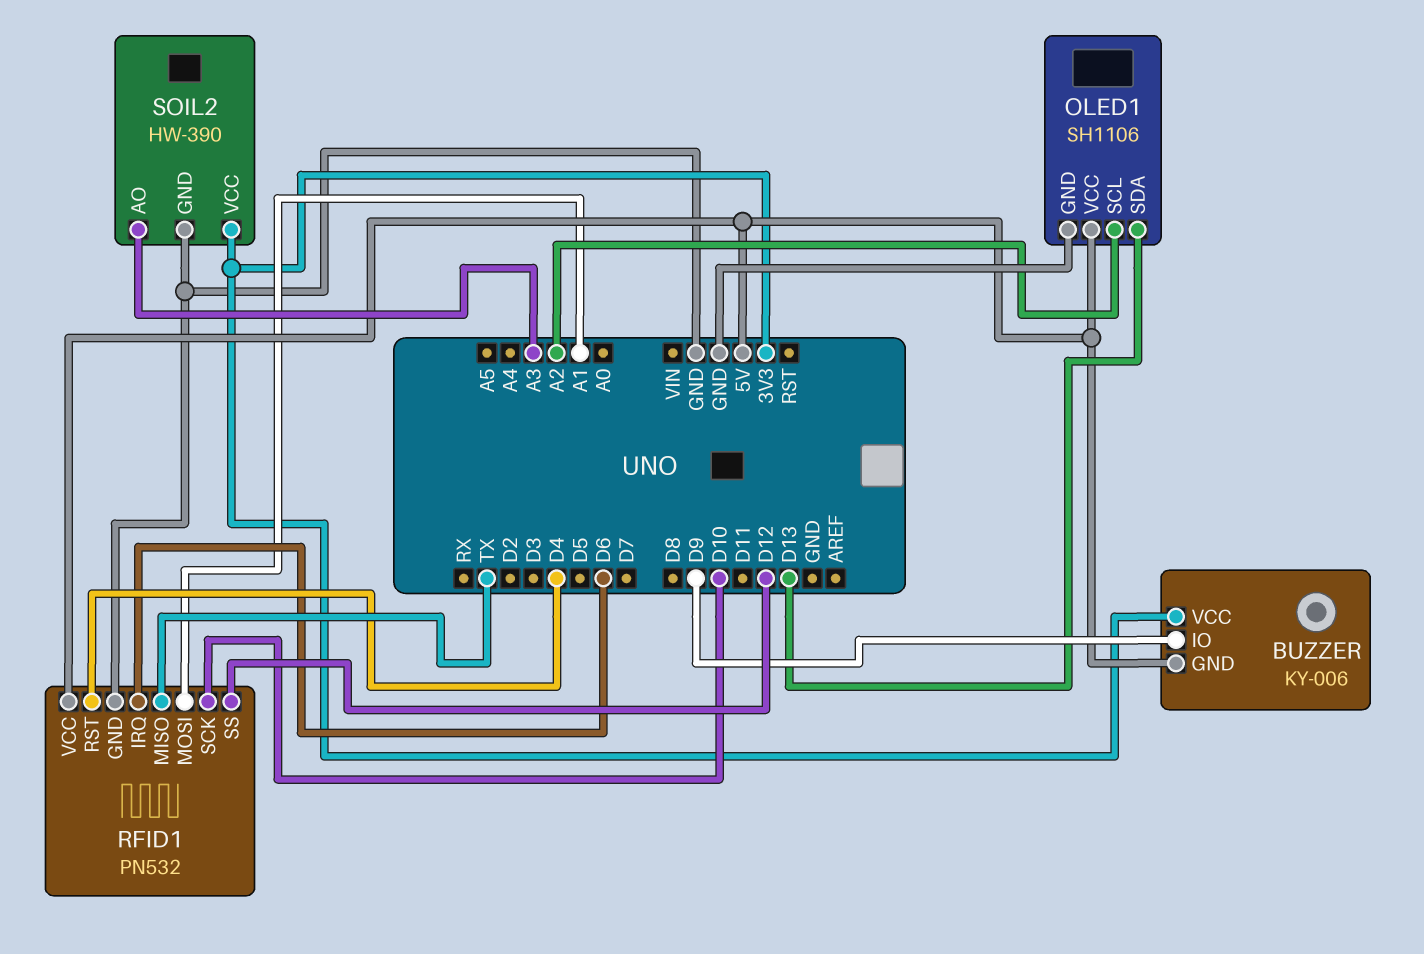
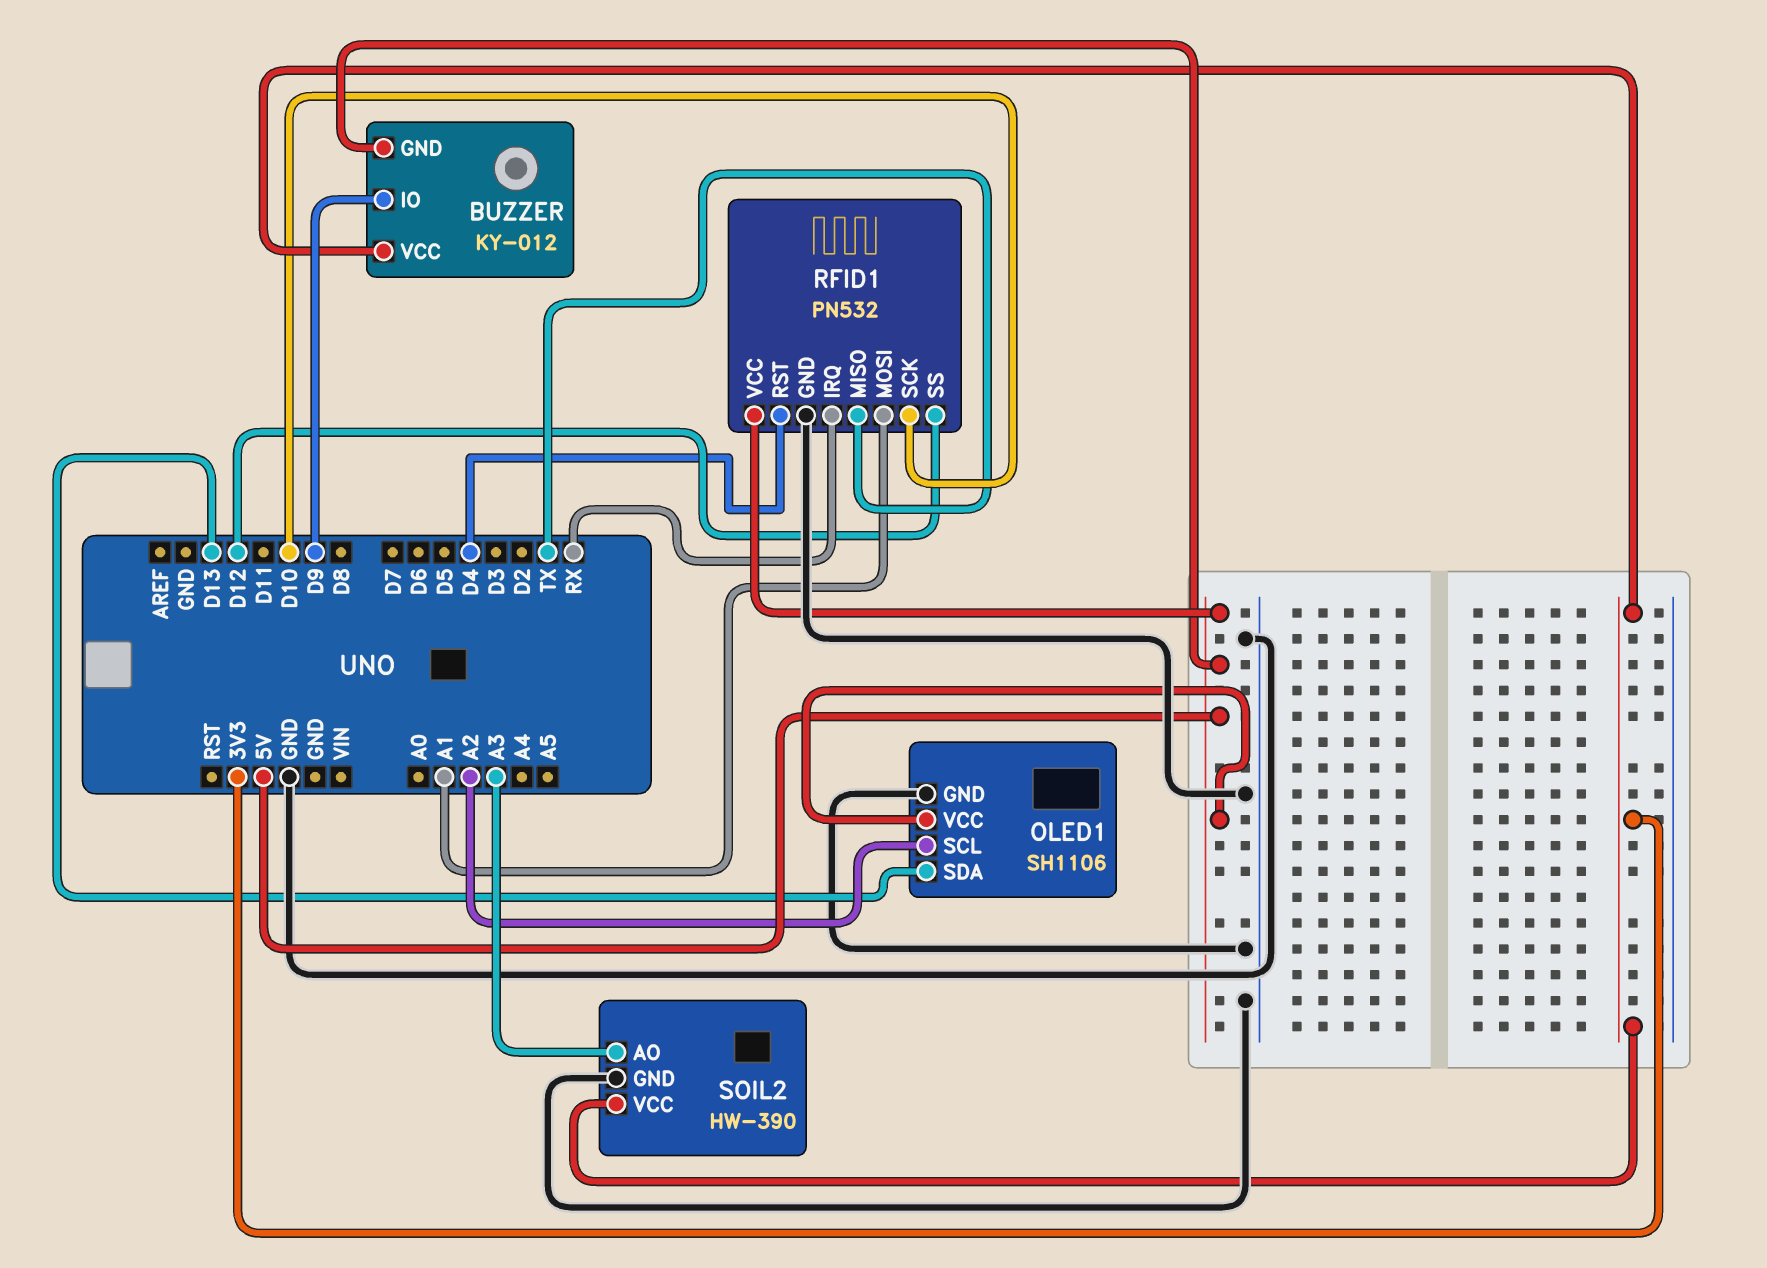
BUZZER: KY-006 -> KY-012
RFID1 pin IRQ: D6 -> RX

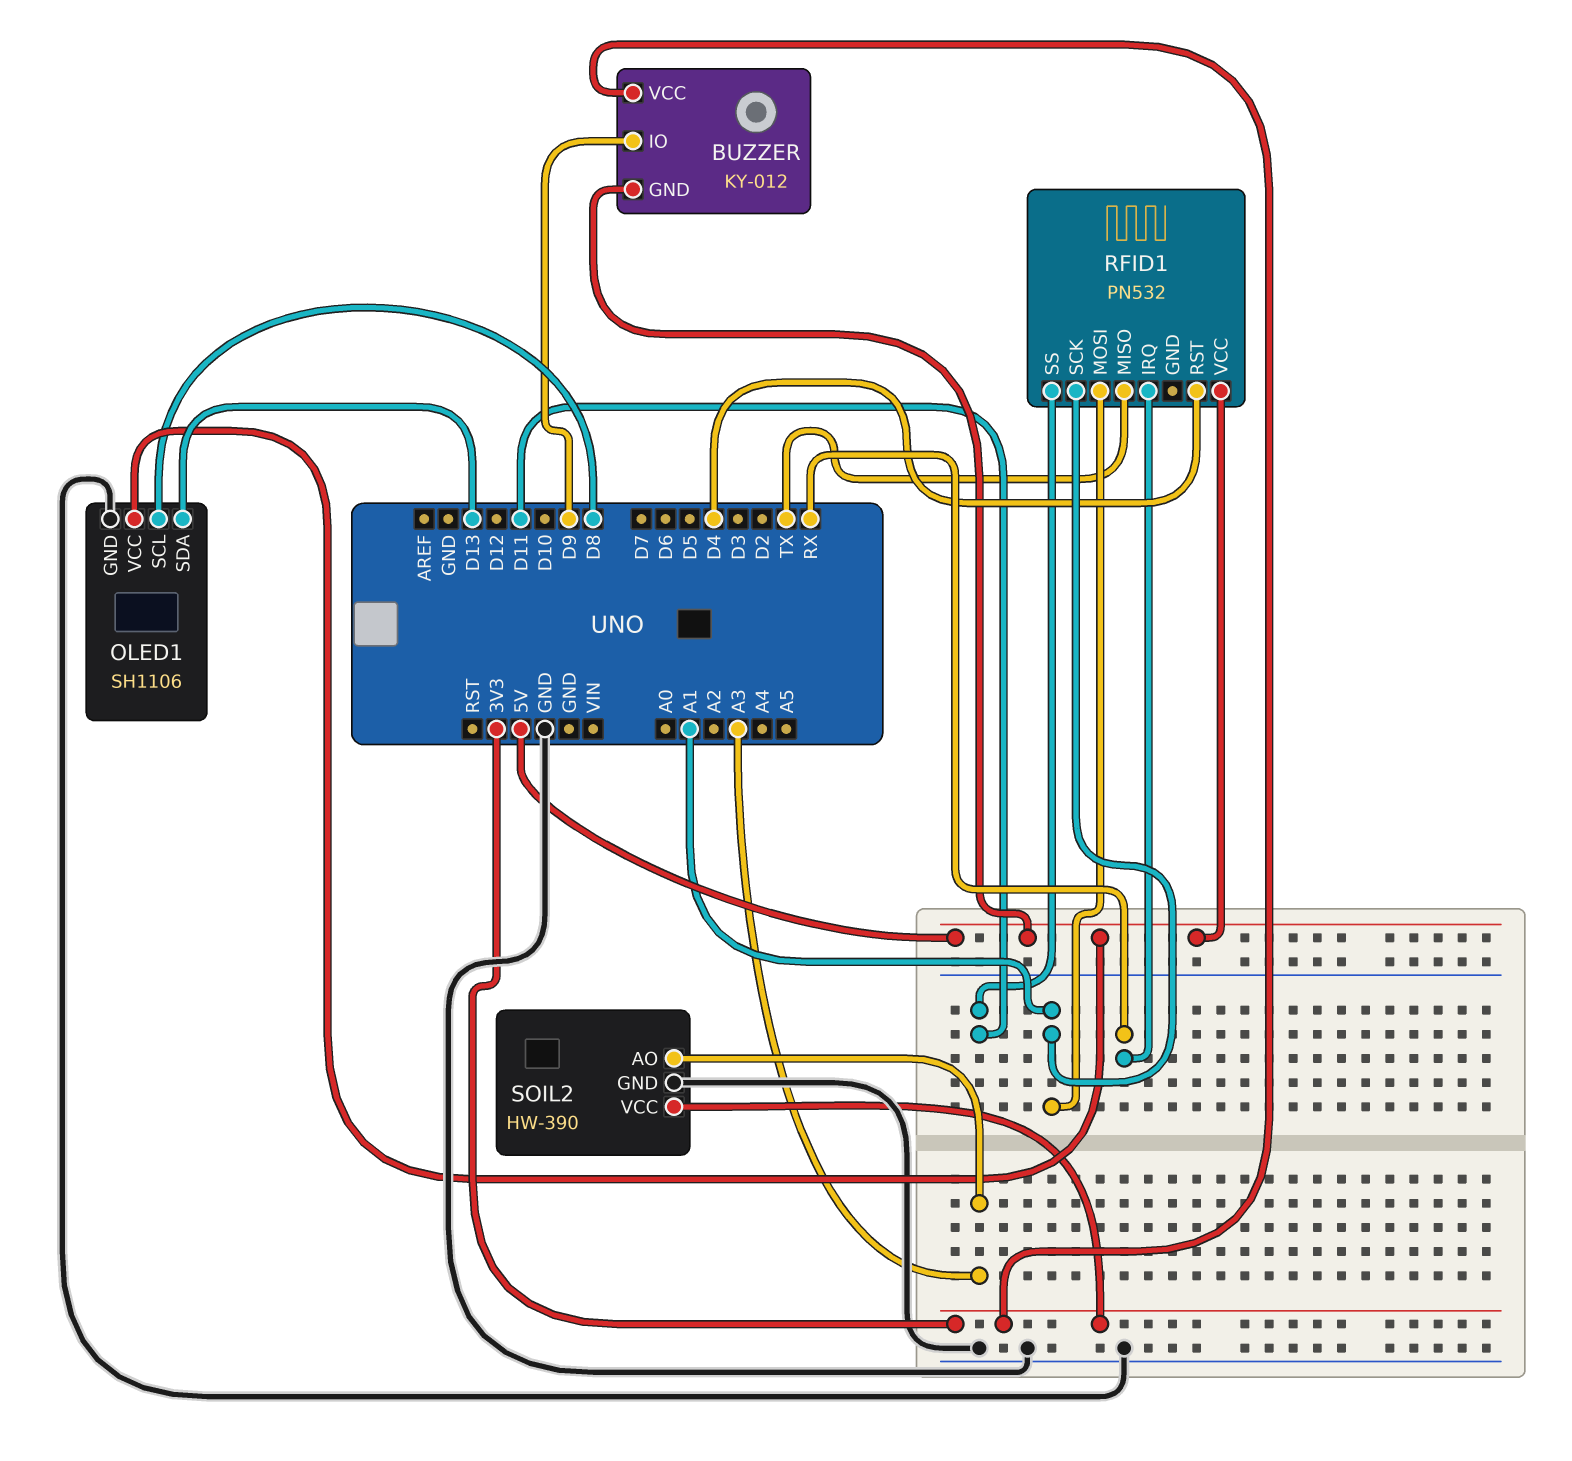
OLED1 pin SCL: A2 -> D8
RFID1 pin GND: GND -> none
RFID1 pin SCK: D10 -> A1
RFID1 pin SS: D12 -> D11

